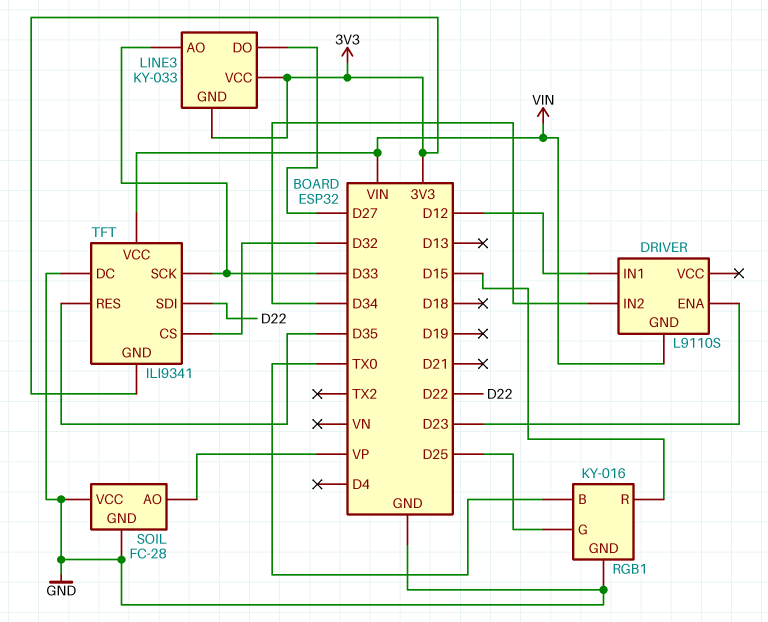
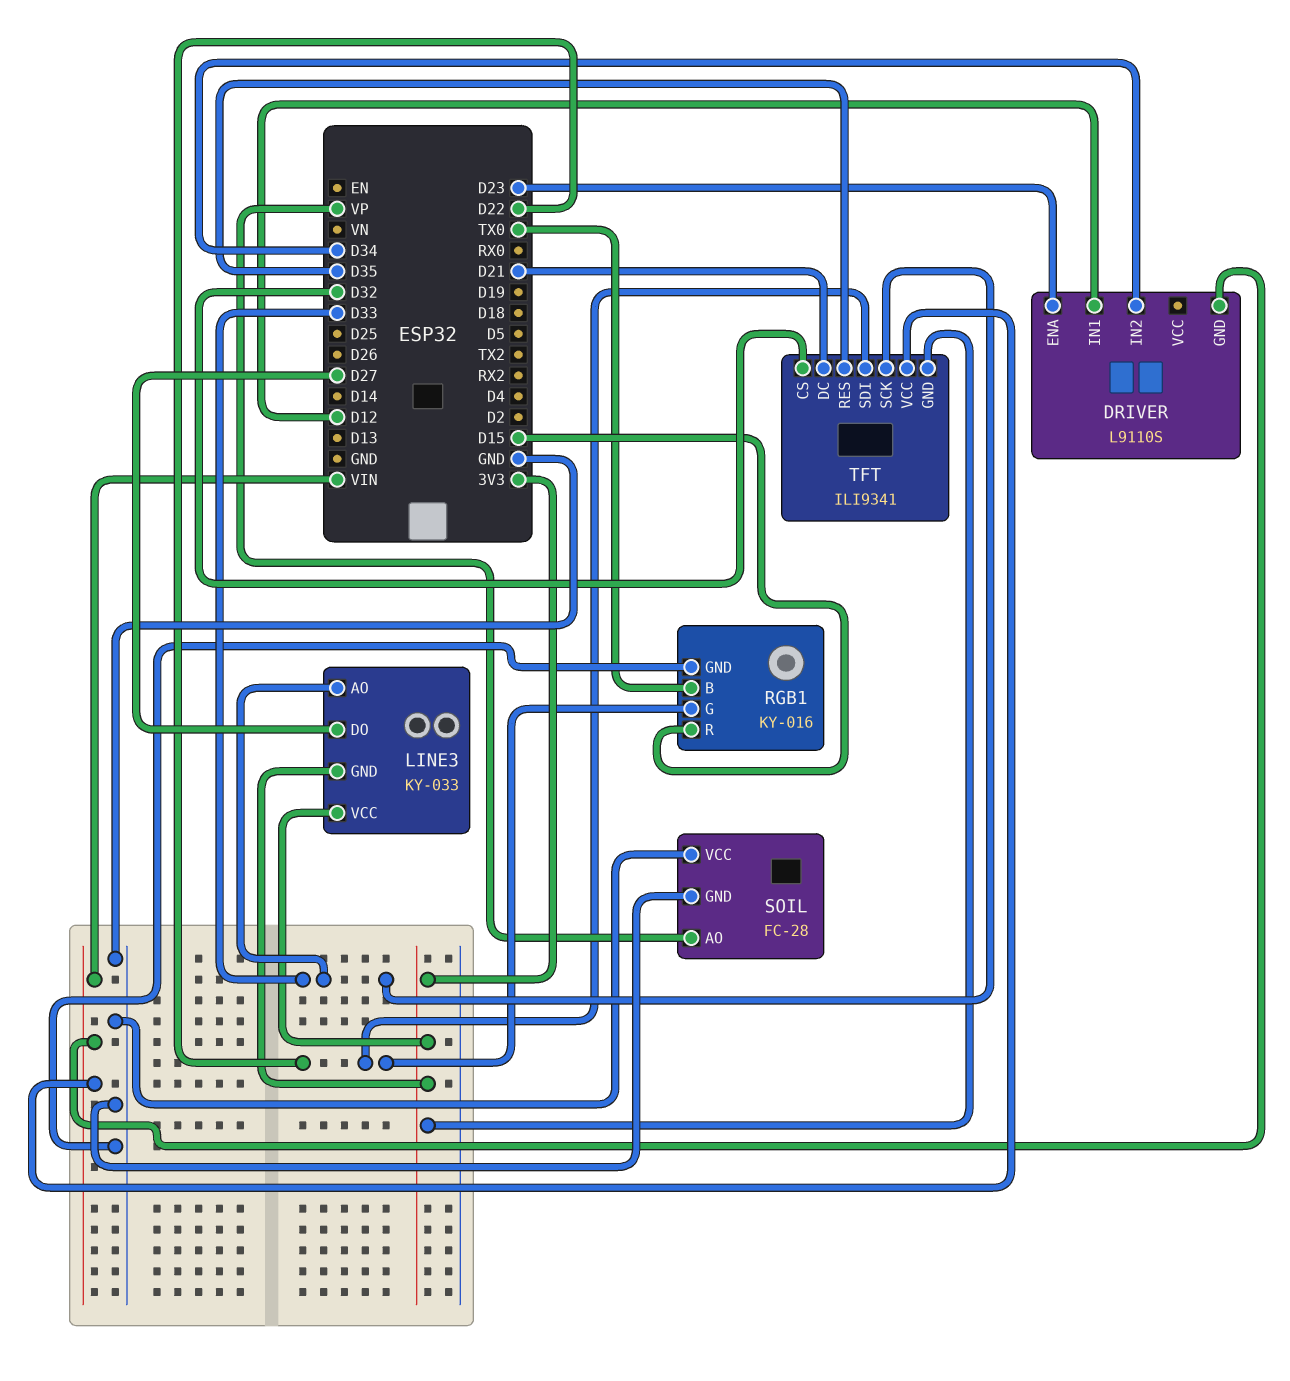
RGB1 pin G: D25 -> D22
TFT pin DC: GND -> D21

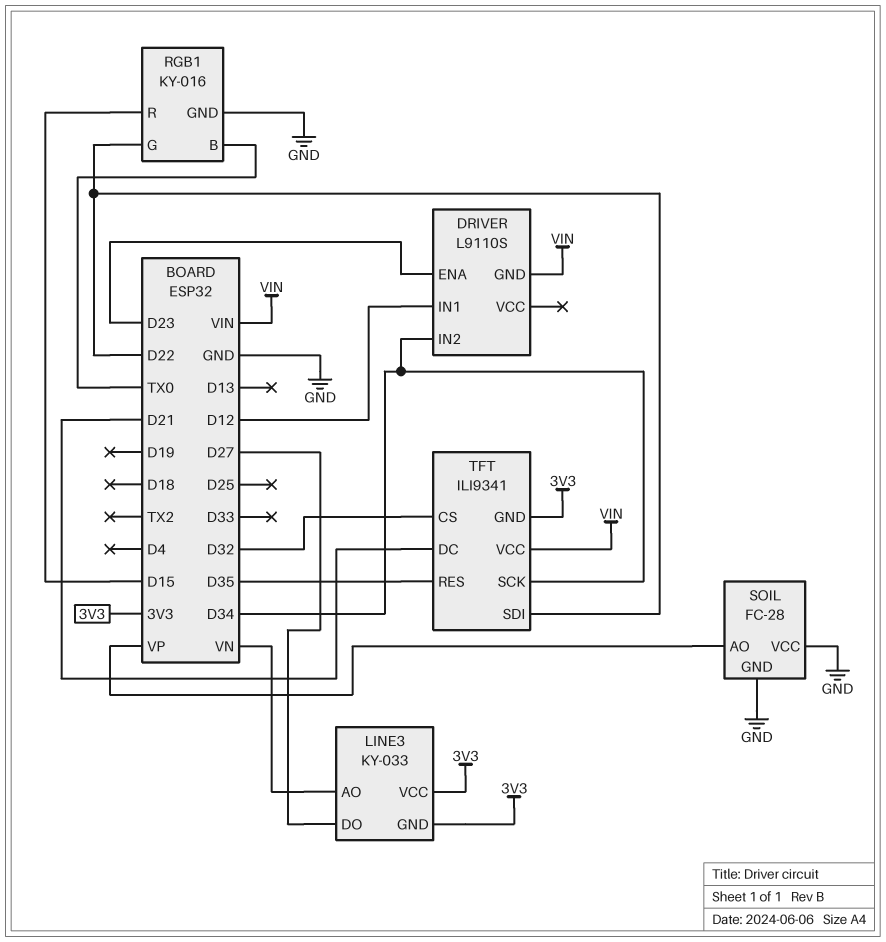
LINE3 pin AO: D33 -> VN
TFT pin SCK: D33 -> D34

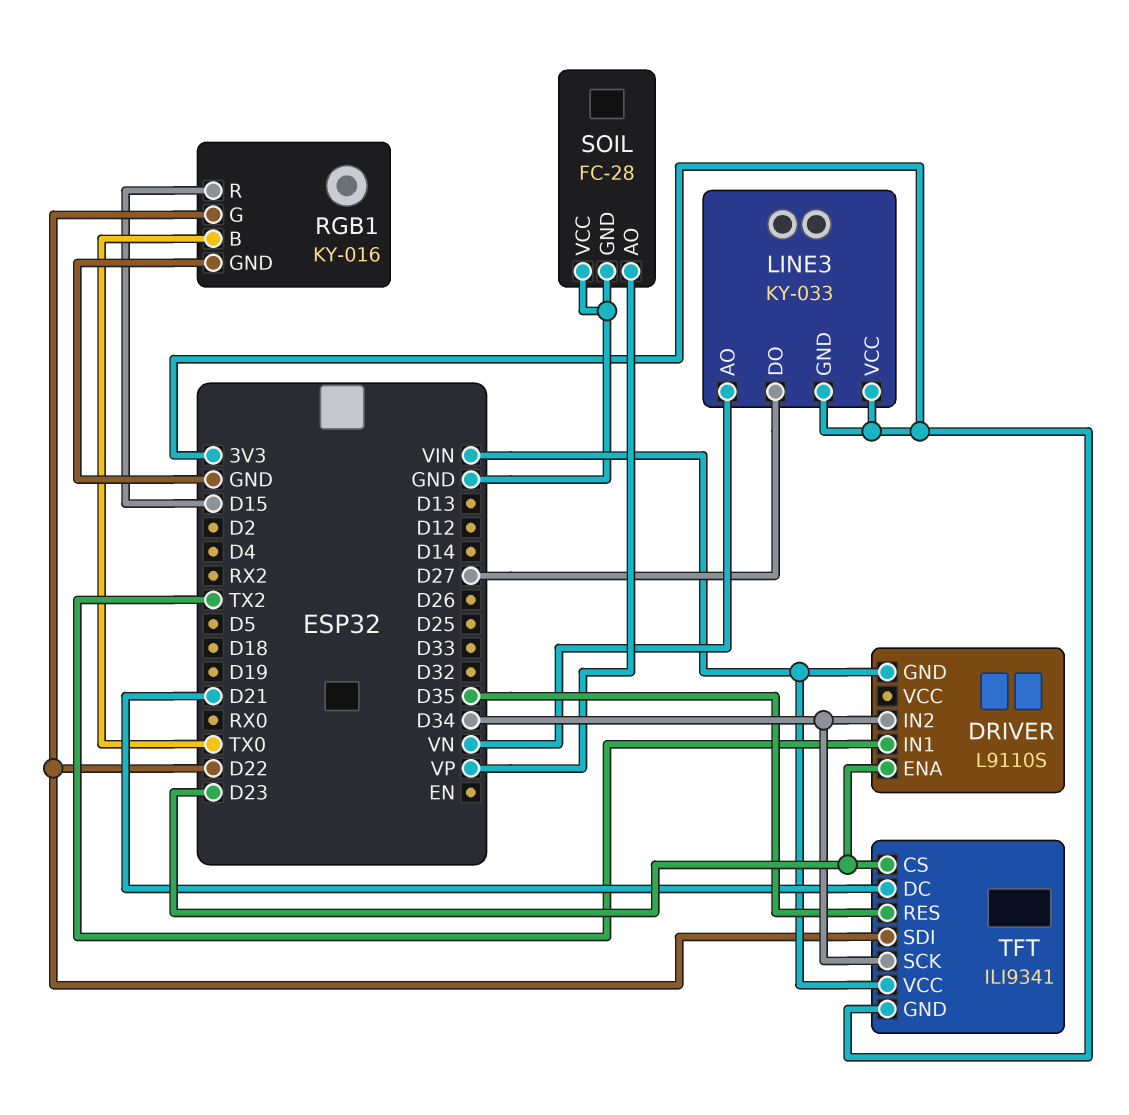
DRIVER pin IN1: D12 -> TX2
TFT pin CS: D32 -> D23

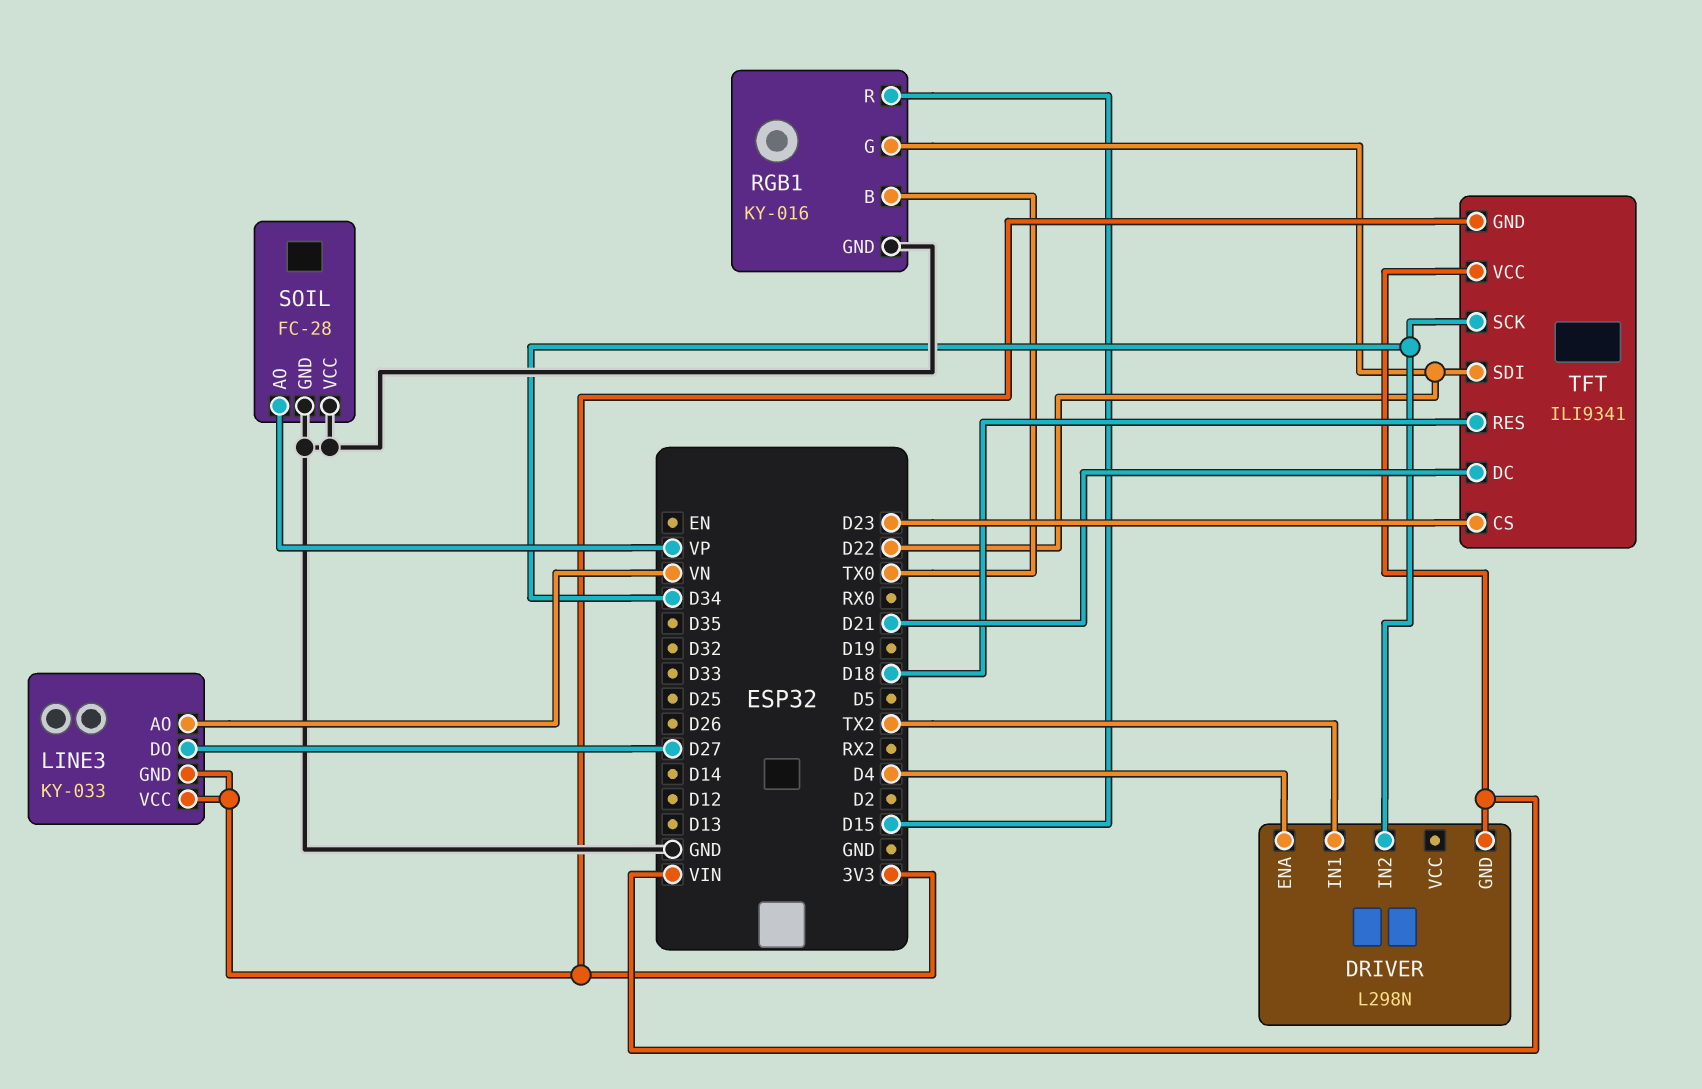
DRIVER: L9110S -> L298N
DRIVER pin ENA: D23 -> D4
TFT pin RES: D35 -> D18

